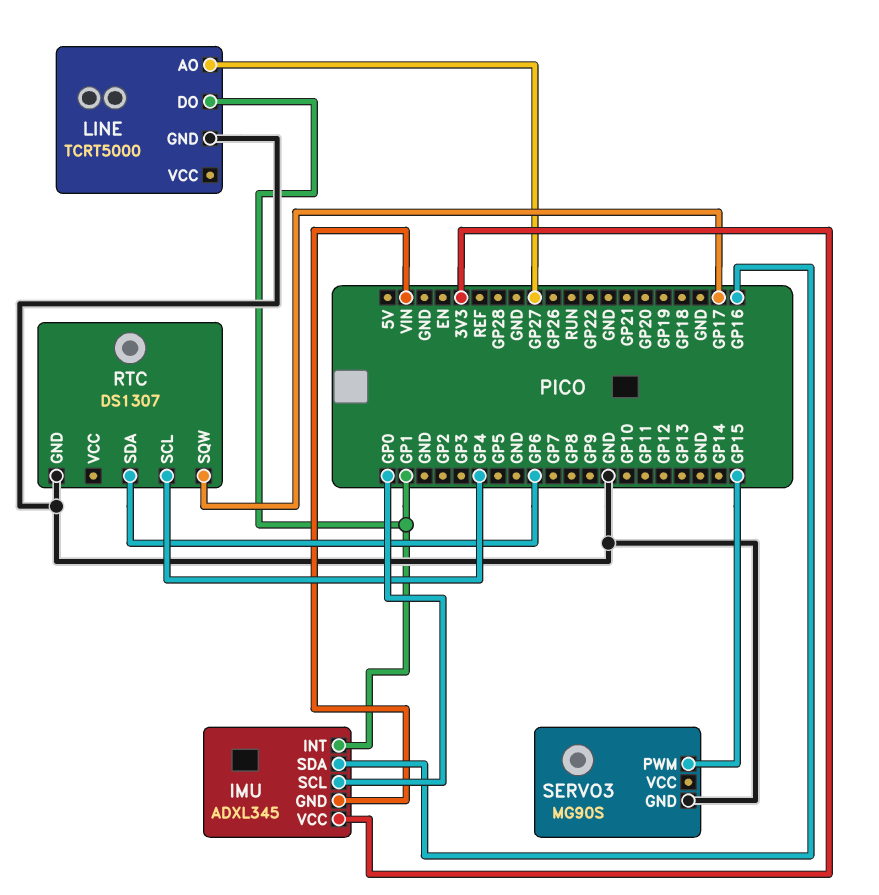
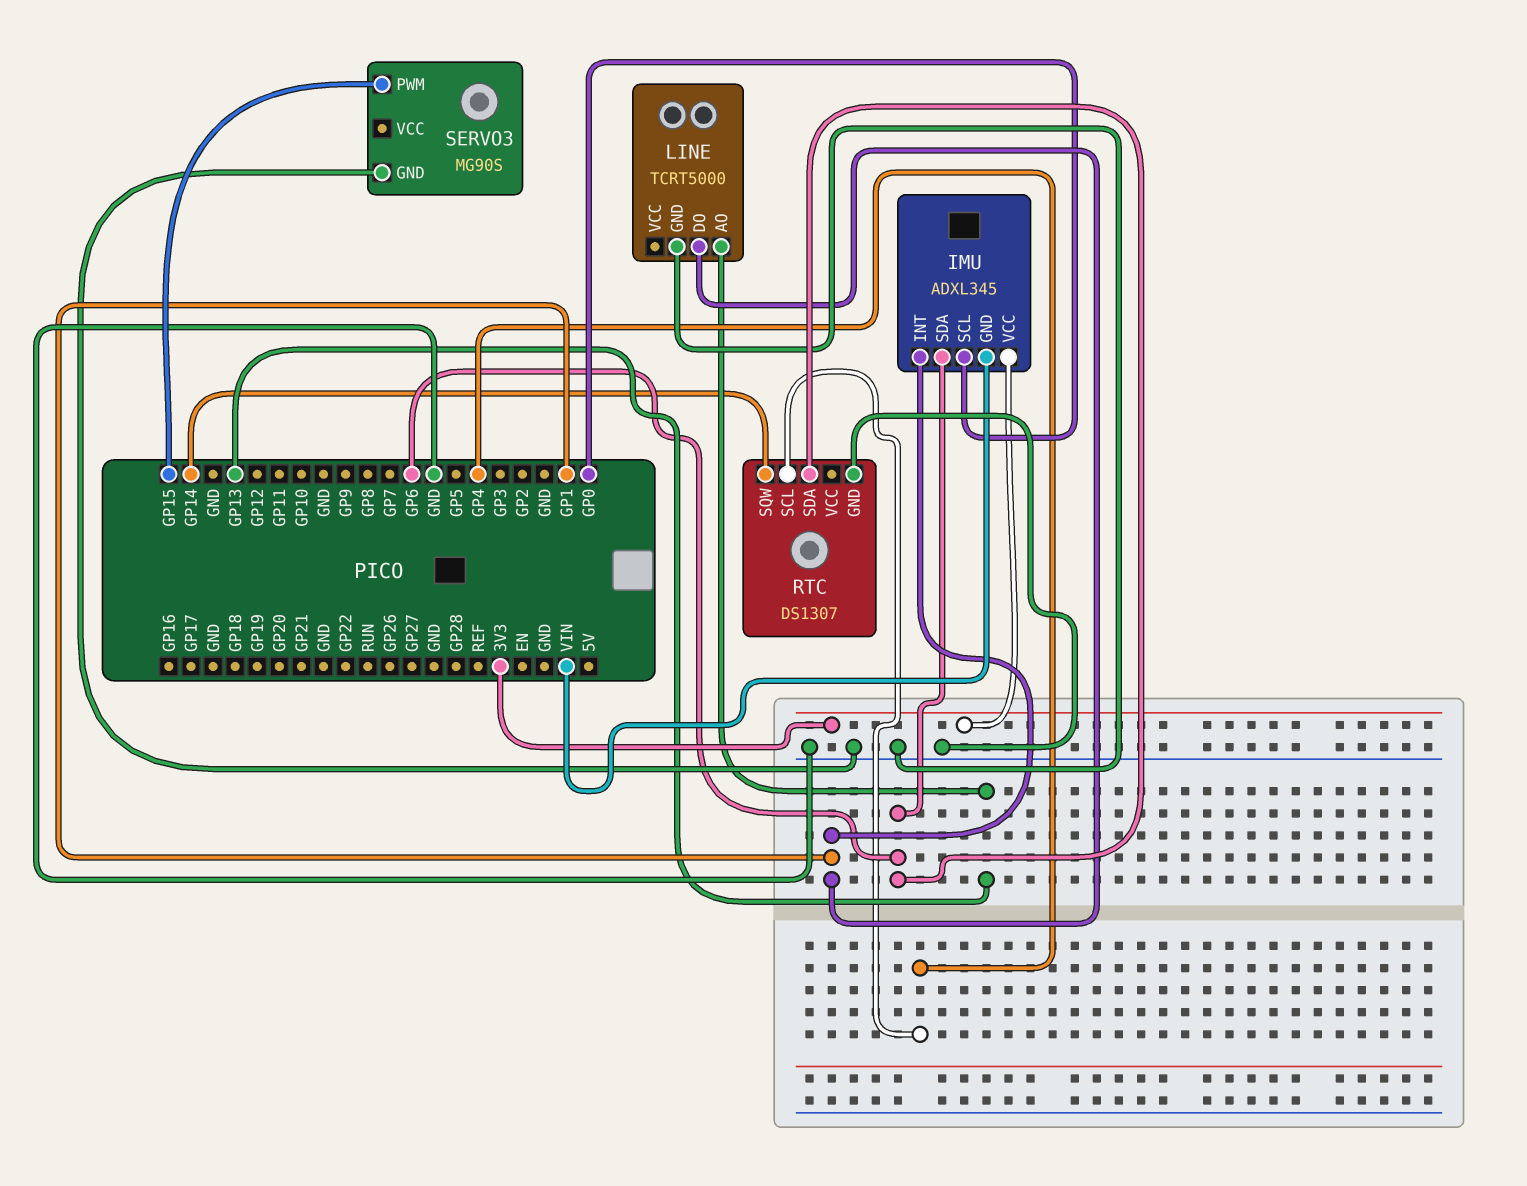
IMU pin SDA: GP16 -> GP6
LINE pin AO: GP27 -> GP13
RTC pin SQW: GP17 -> GP14

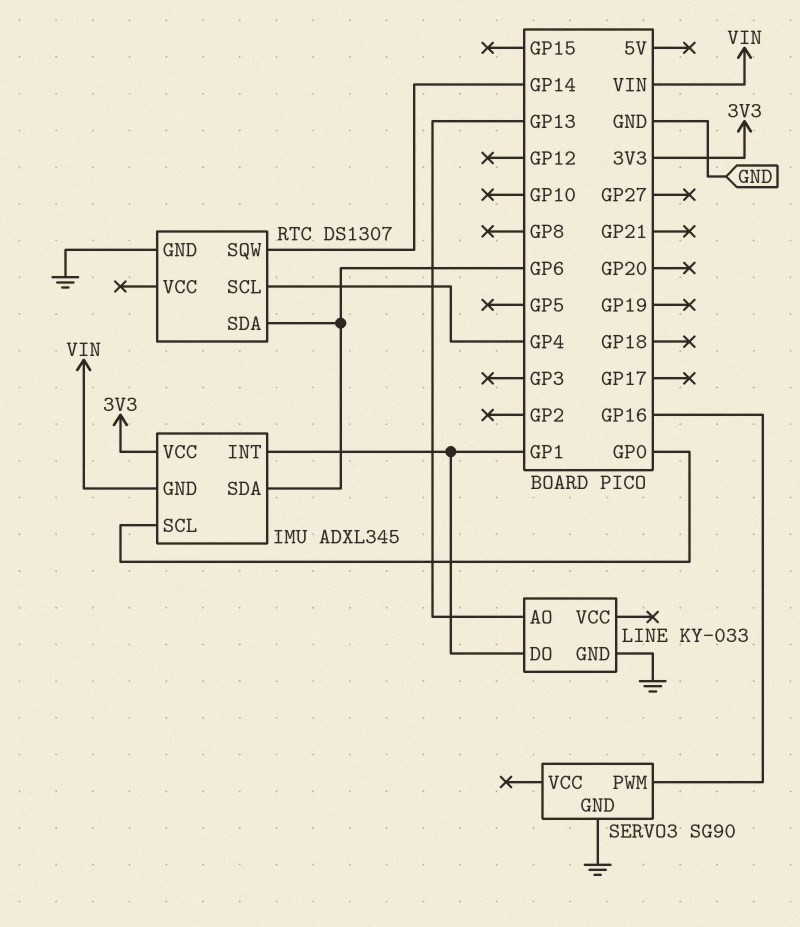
LINE: TCRT5000 -> KY-033
SERVO3: MG90S -> SG90
SERVO3 pin PWM: GP15 -> GP16

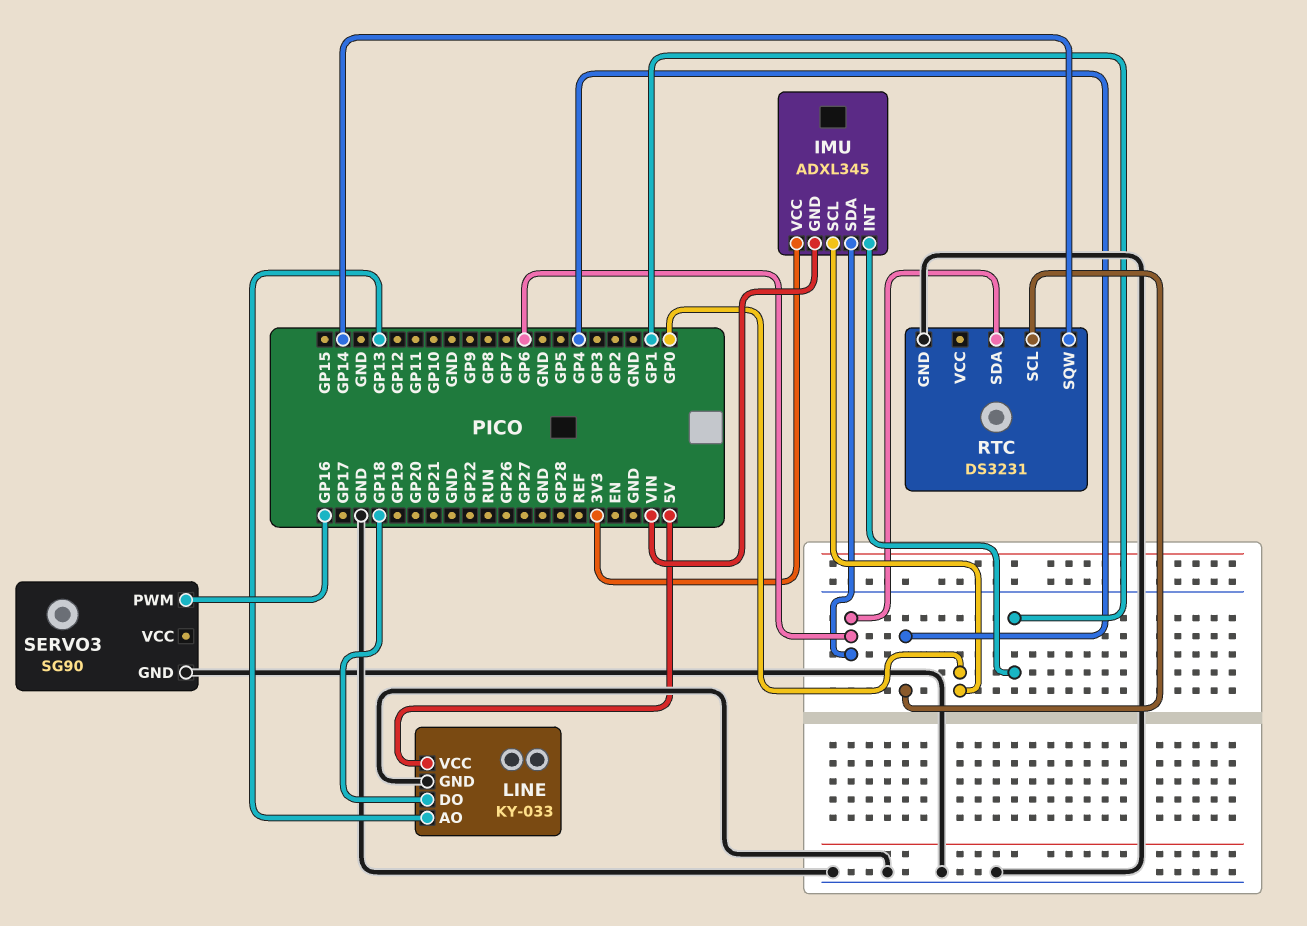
LINE pin DO: GP1 -> GP18
LINE pin VCC: none -> 5V
RTC: DS1307 -> DS3231

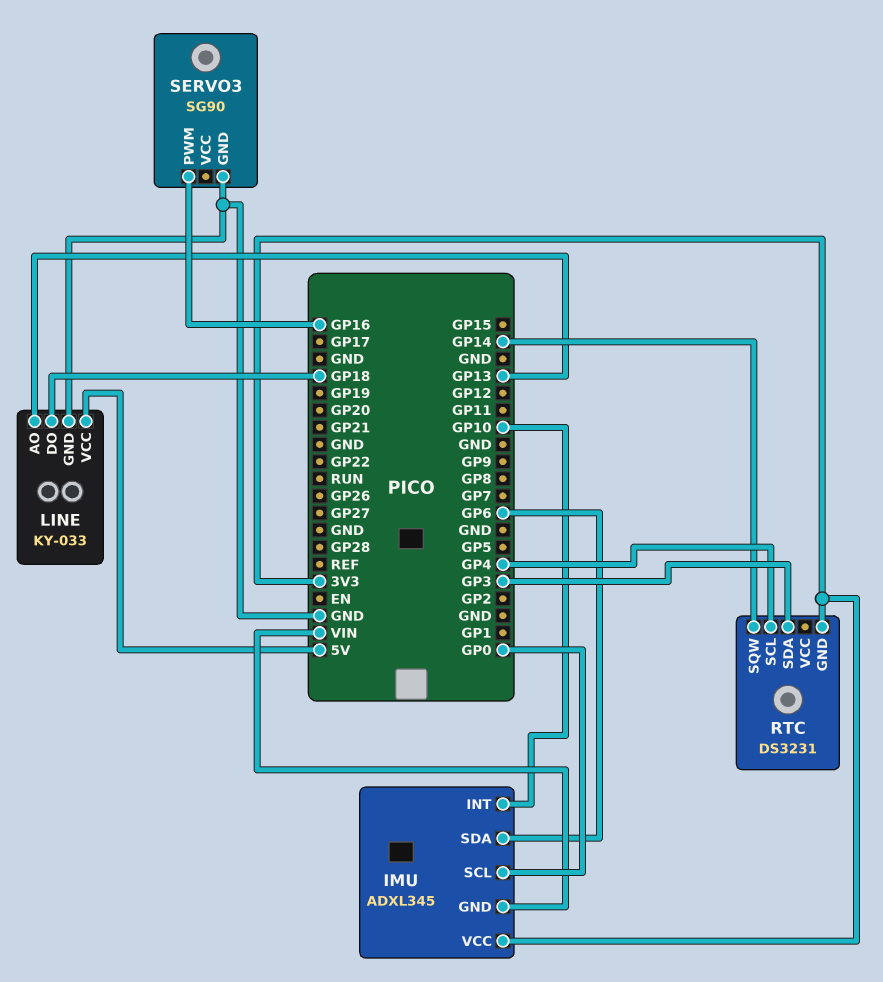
IMU pin INT: GP1 -> GP10
RTC pin GND: GND -> 3V3
RTC pin SDA: GP6 -> GP3

